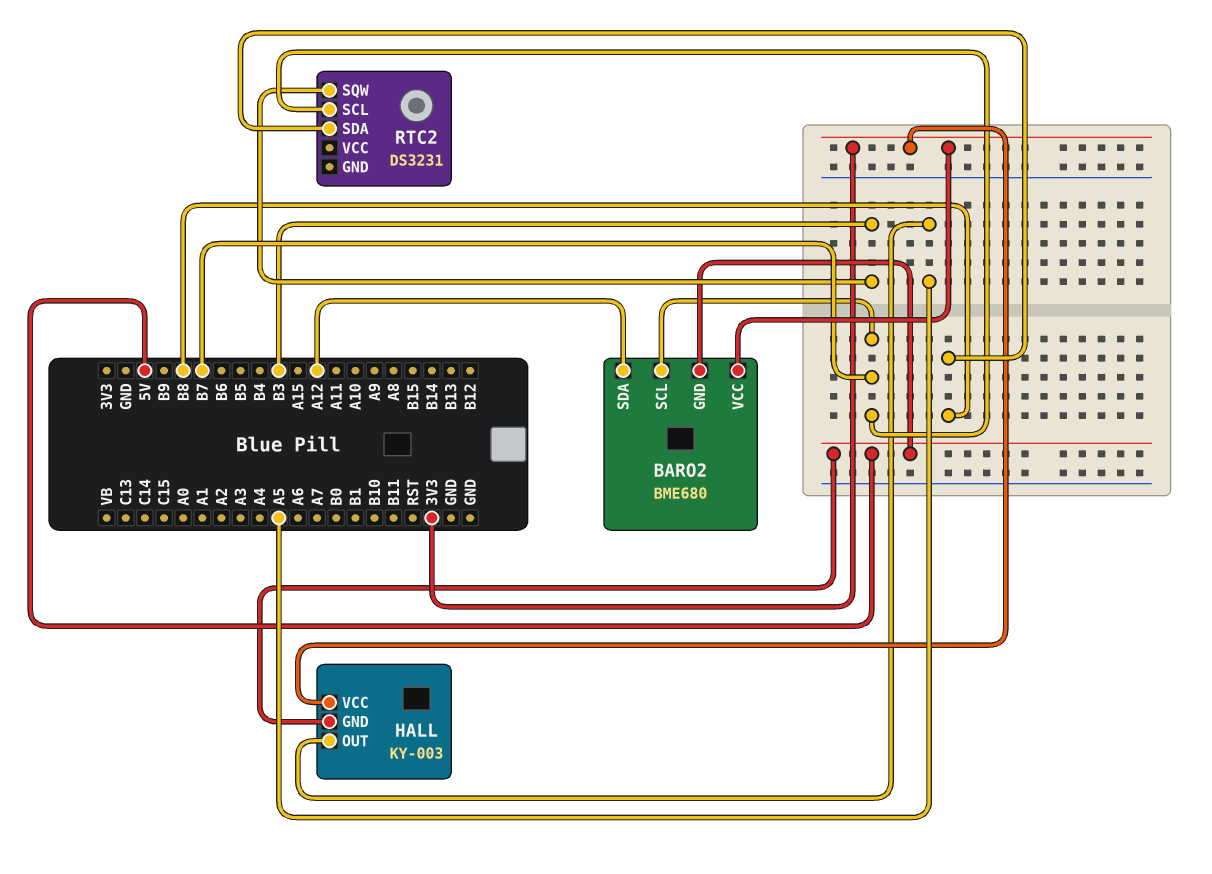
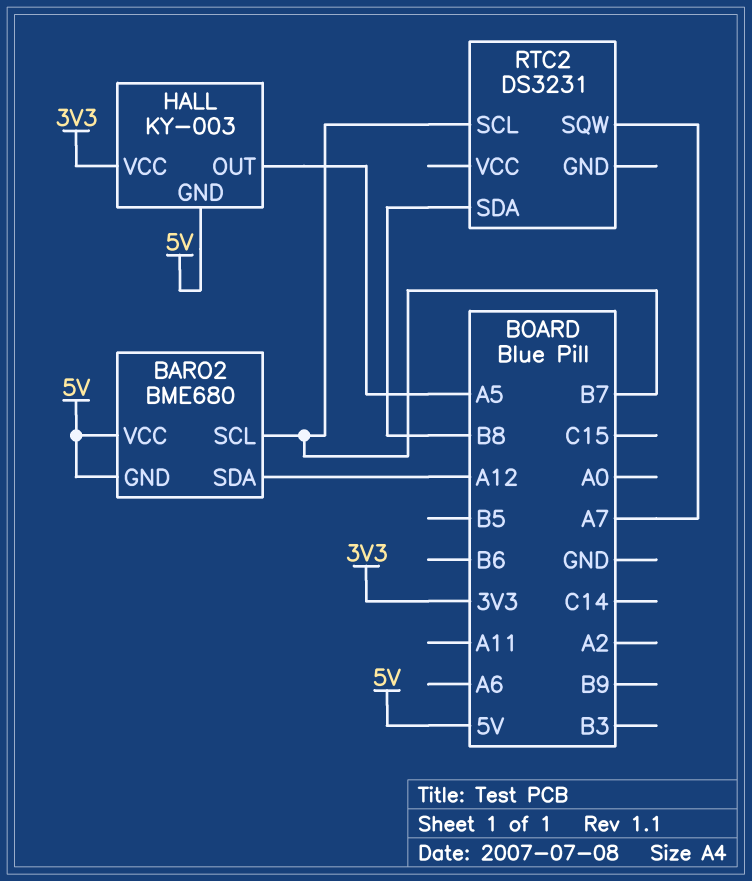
BARO2 pin VCC: 3V3 -> 5V
RTC2 pin SQW: B3 -> A7

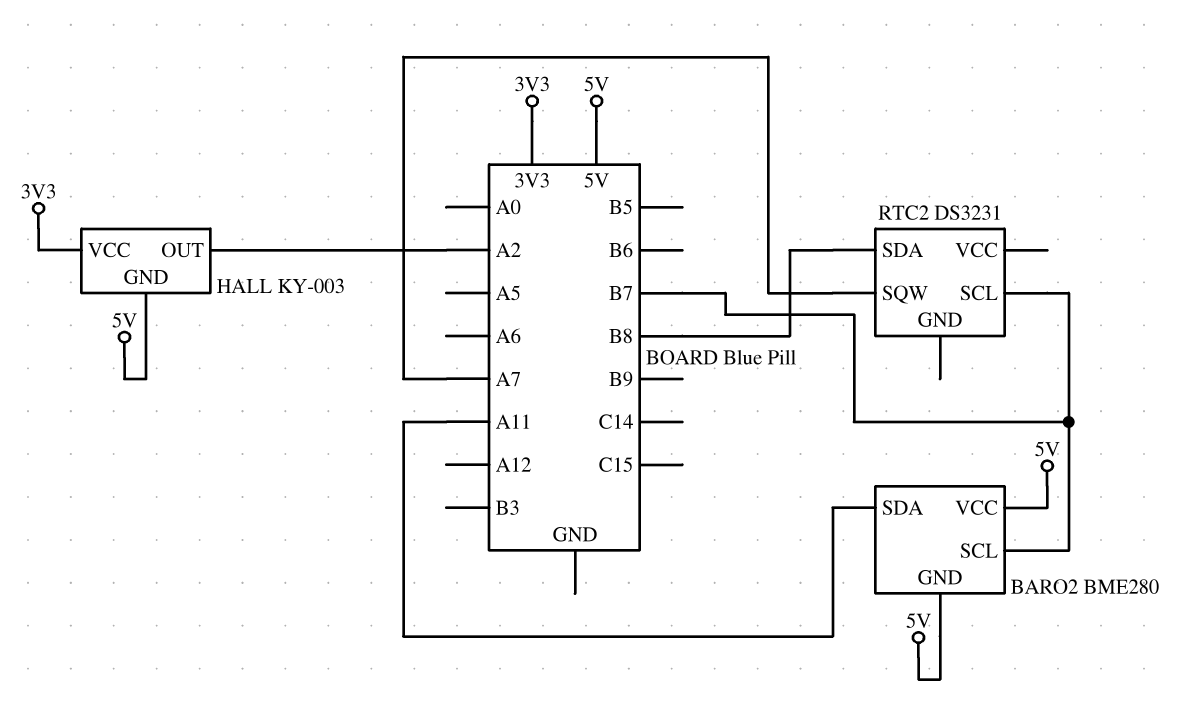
BARO2: BME680 -> BME280
BARO2 pin SDA: A12 -> A11
HALL pin OUT: A5 -> A2

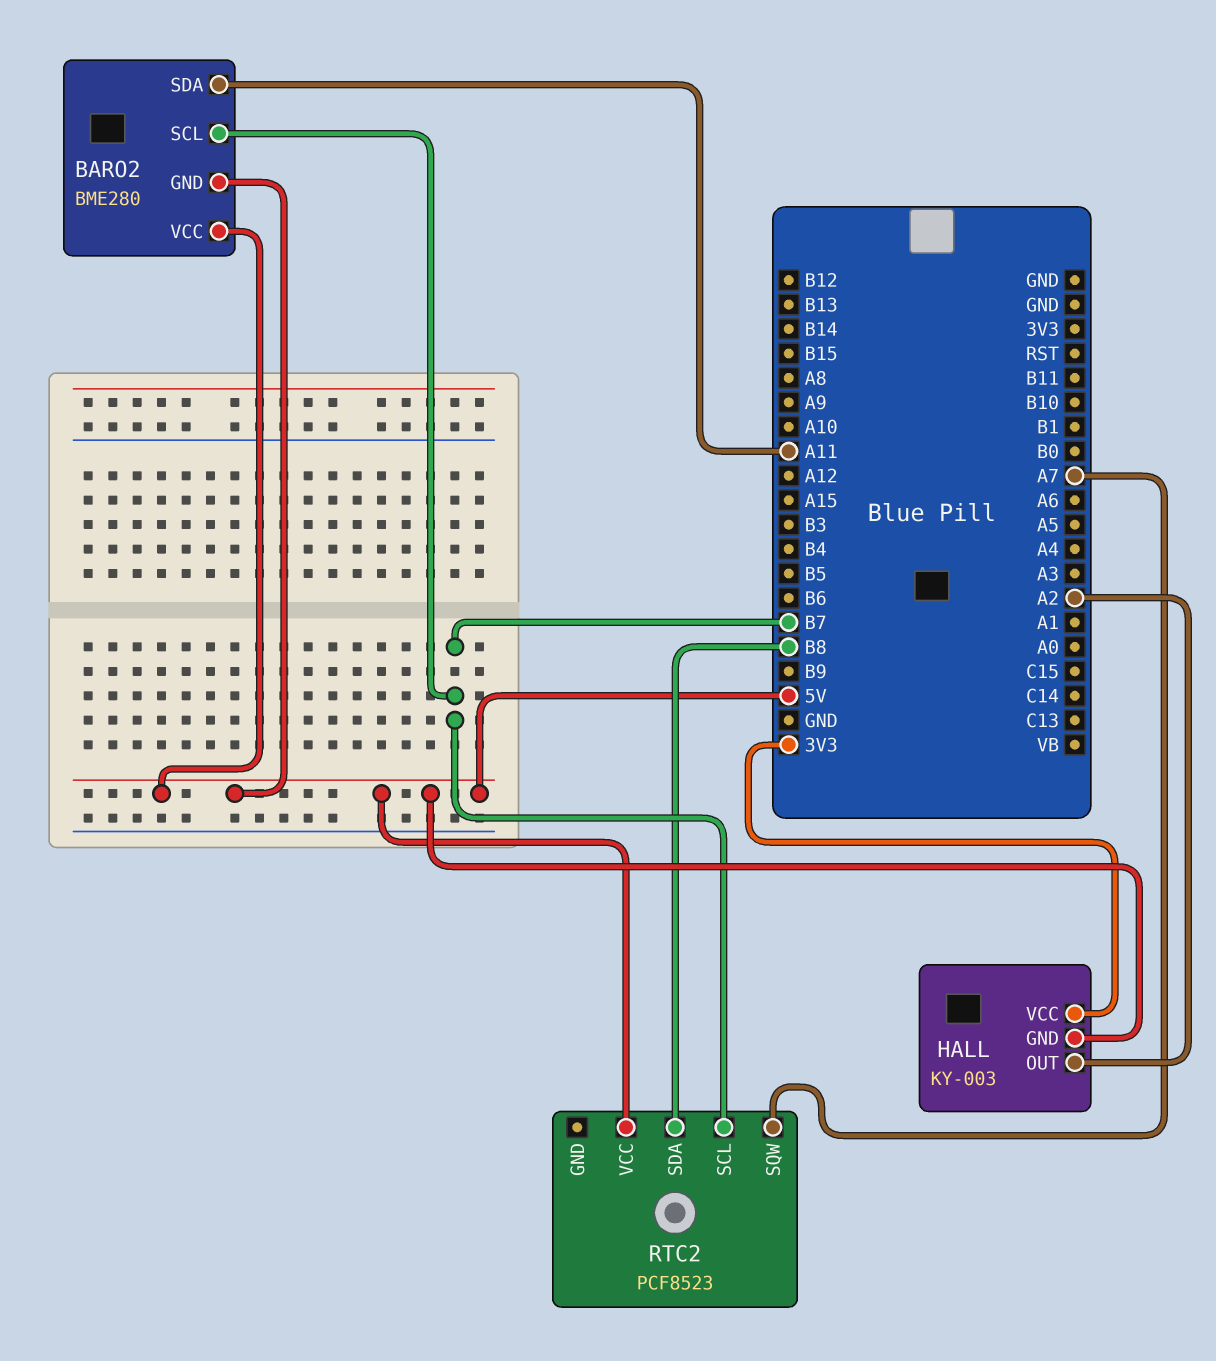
RTC2: DS3231 -> PCF8523
RTC2 pin VCC: none -> 5V

